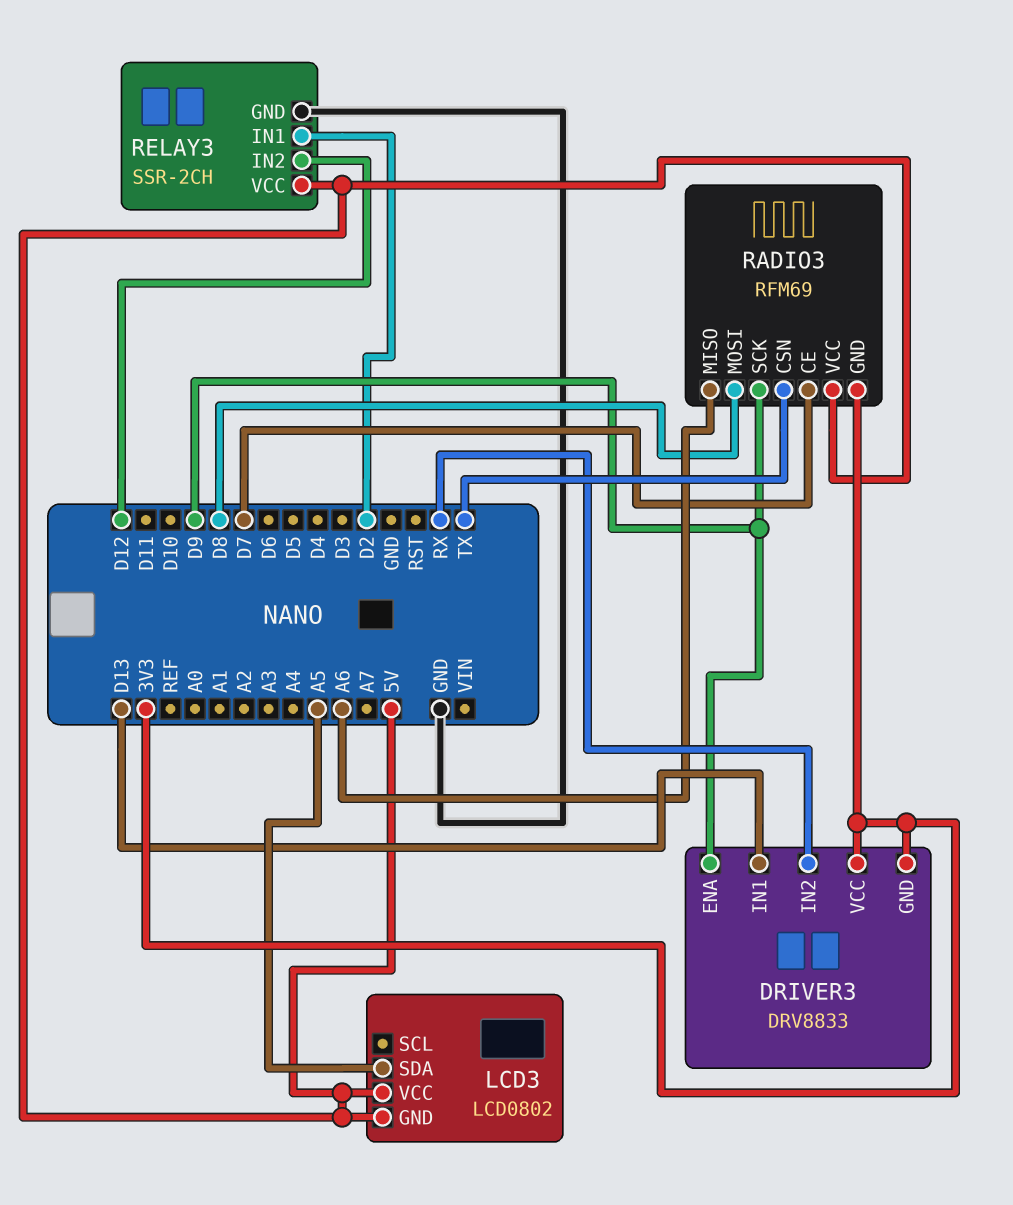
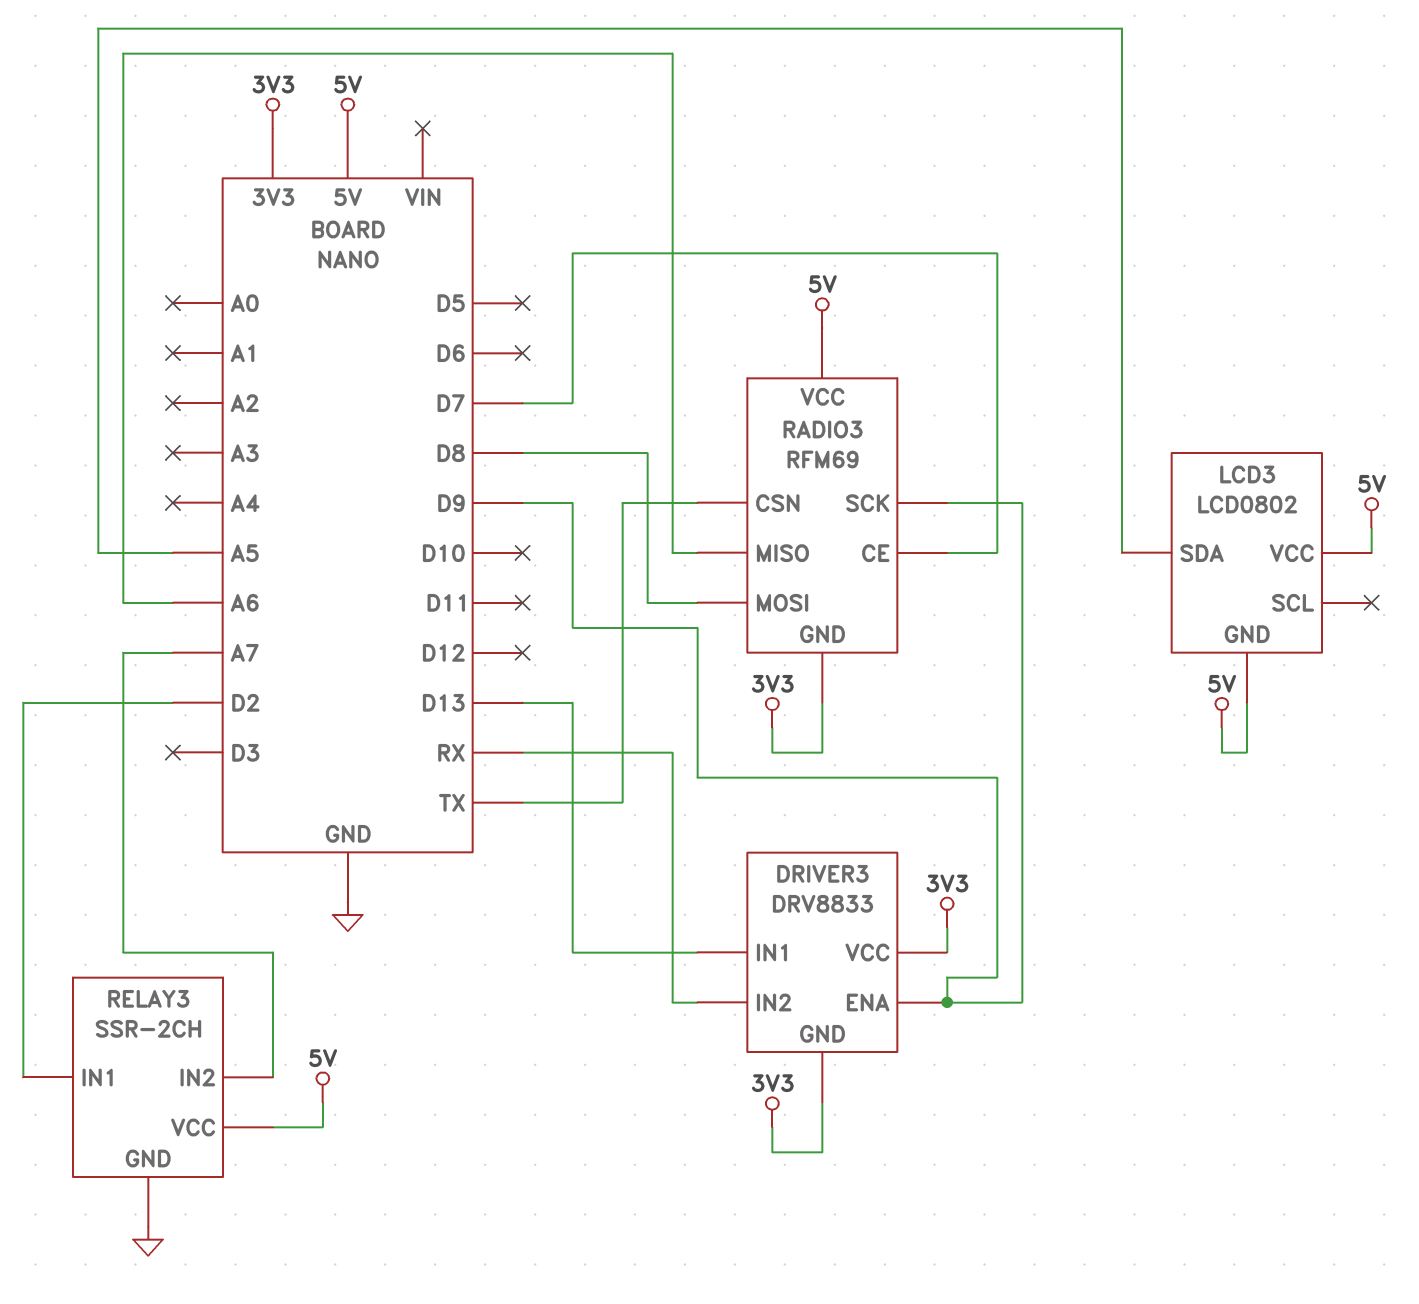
RELAY3 pin IN2: D12 -> A7

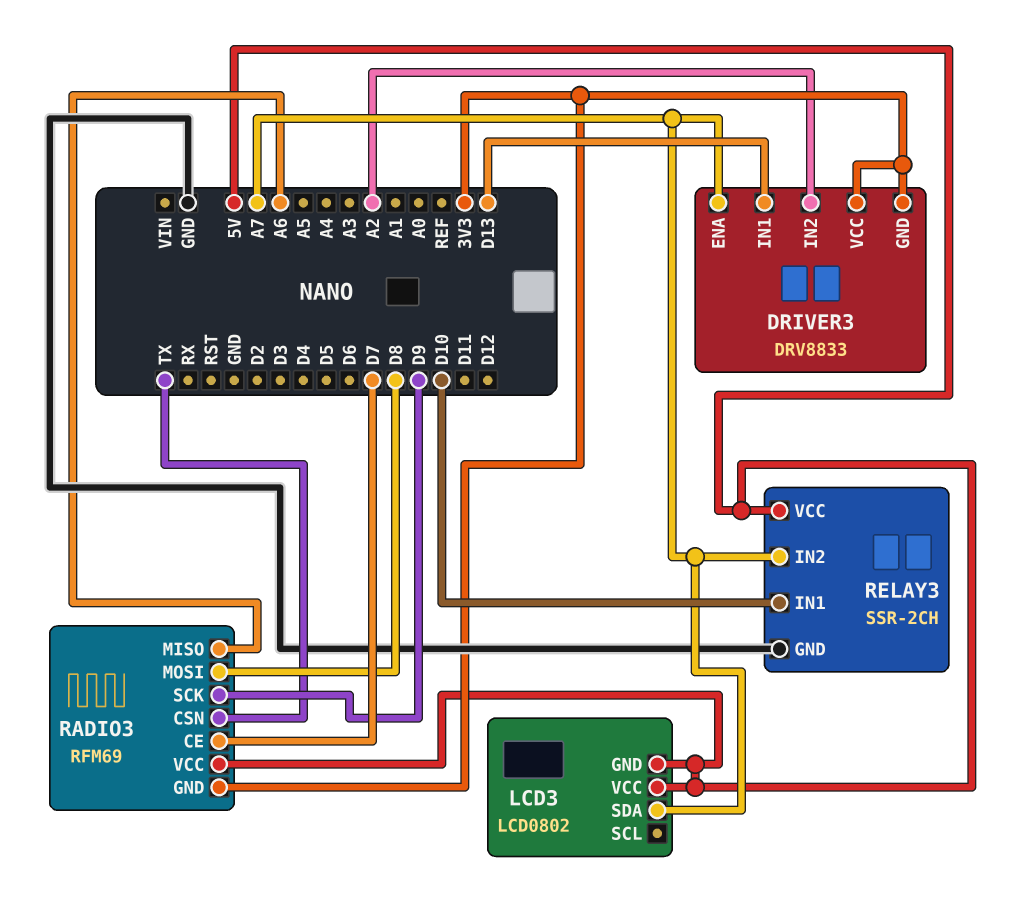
DRIVER3 pin ENA: D9 -> A7
DRIVER3 pin IN2: RX -> A2
LCD3 pin SDA: A5 -> A7
RELAY3 pin IN1: D2 -> D10

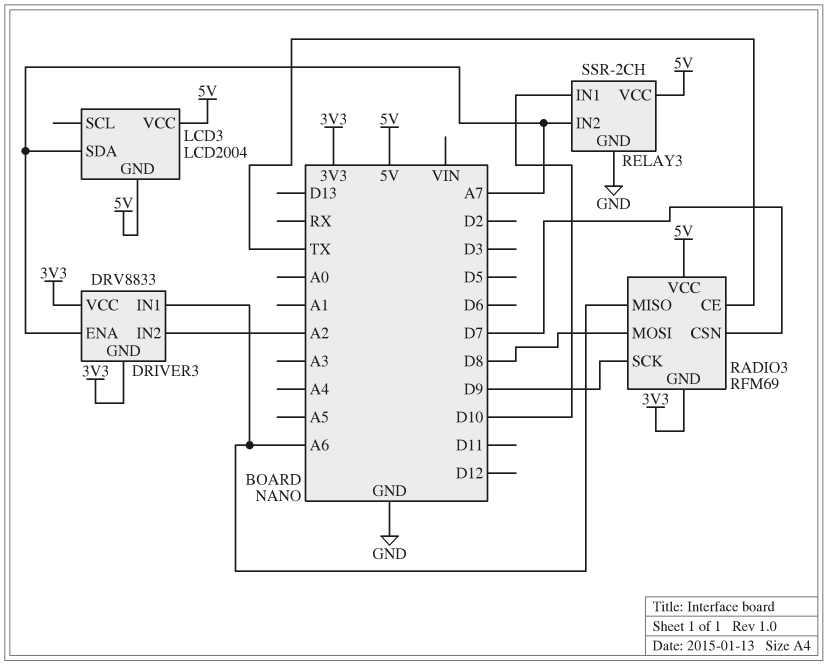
DRIVER3 pin IN1: D13 -> A6
LCD3: LCD0802 -> LCD2004
RADIO3 pin CE: D7 -> TX
RADIO3 pin CSN: TX -> D7

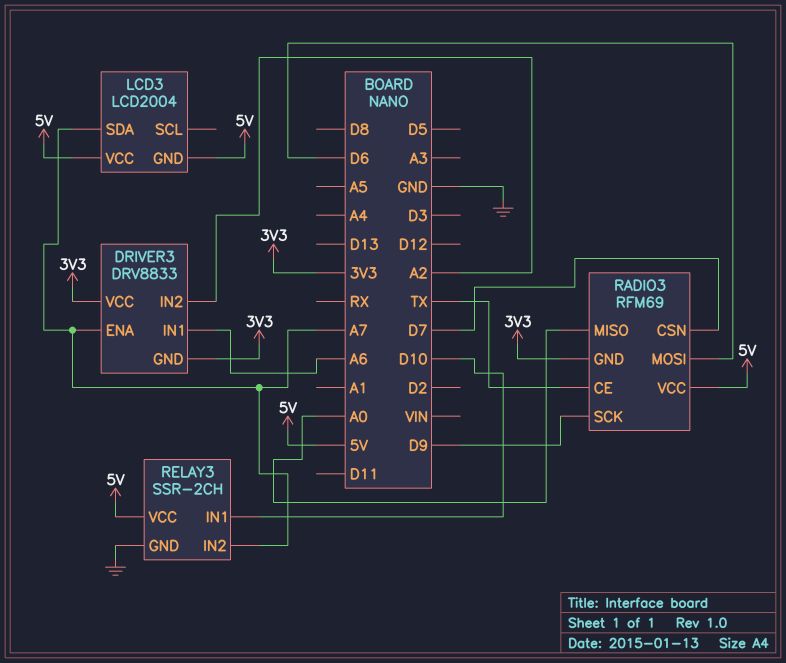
RADIO3 pin MISO: A6 -> A0
RADIO3 pin MOSI: D8 -> D6

